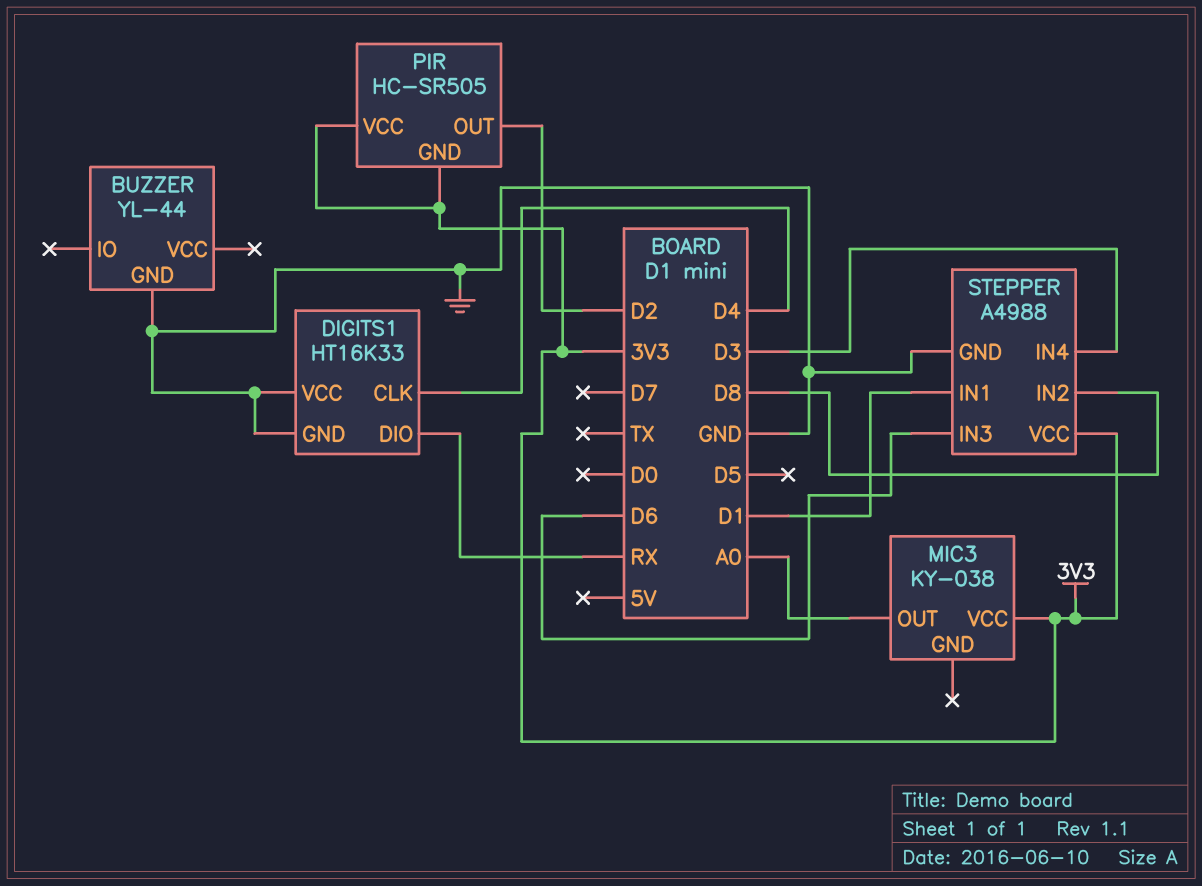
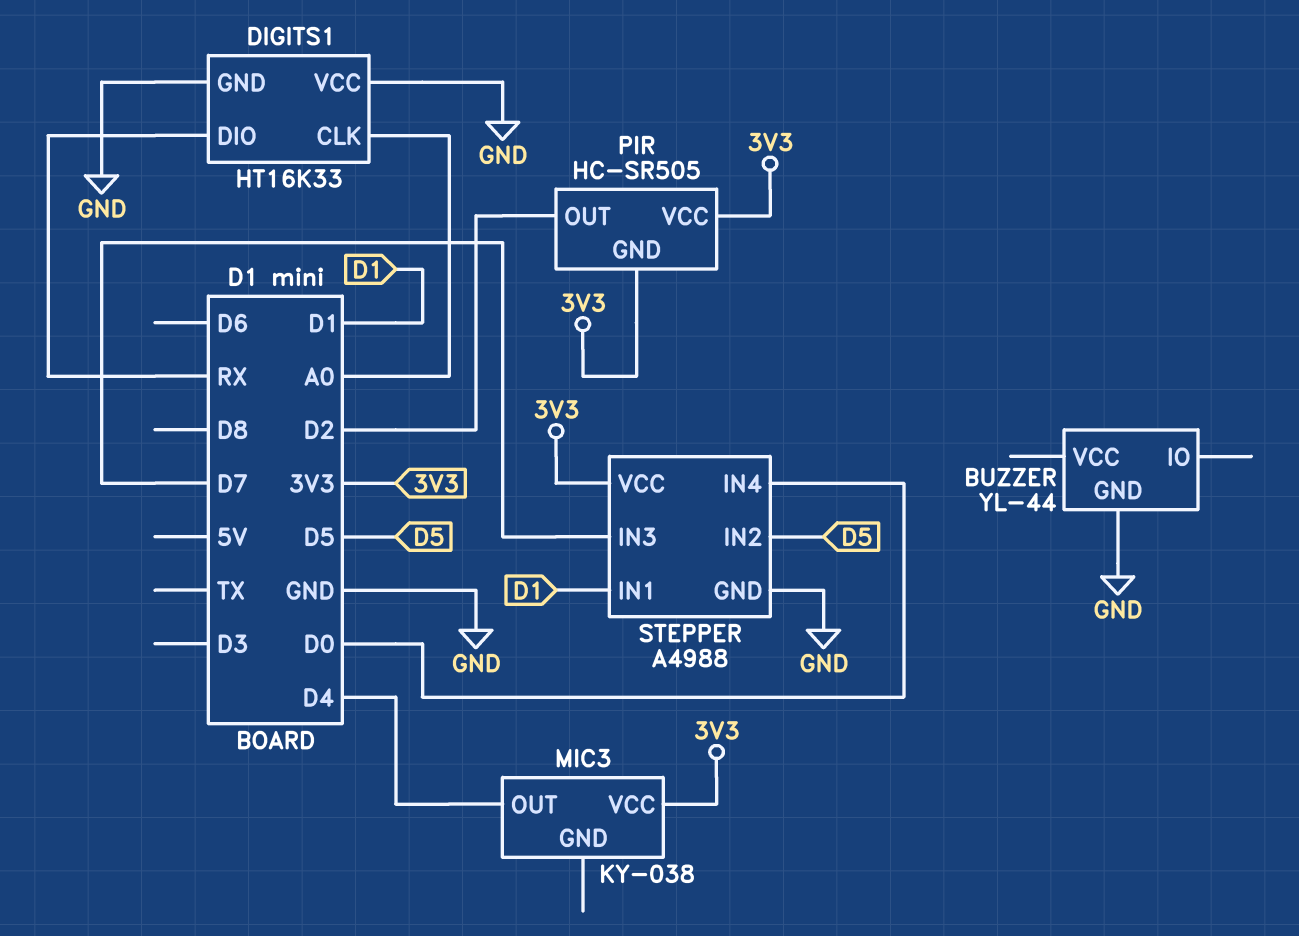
DIGITS1 pin CLK: D4 -> A0
MIC3 pin OUT: A0 -> D4
STEPPER pin IN2: D8 -> D5
STEPPER pin IN3: D6 -> D7
STEPPER pin IN4: D3 -> D0

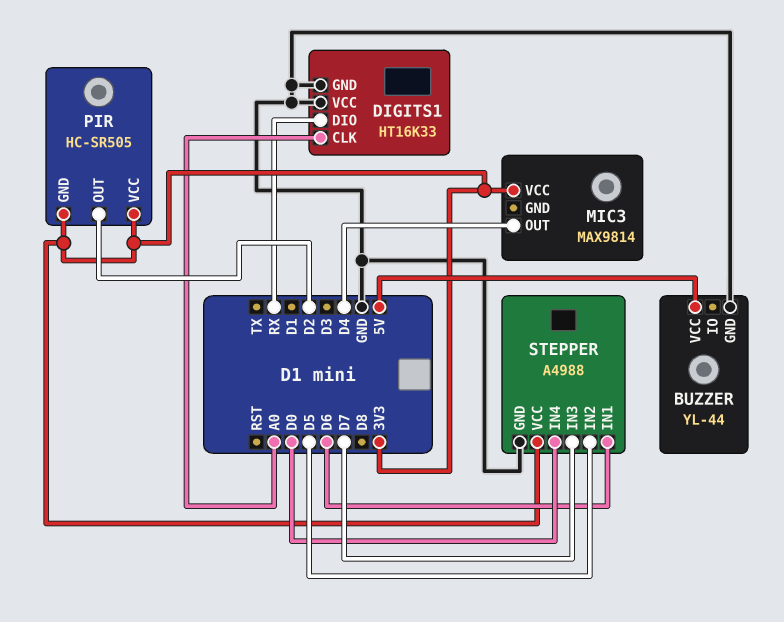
BUZZER pin VCC: none -> 5V
MIC3: KY-038 -> MAX9814
STEPPER pin IN1: D1 -> D6

